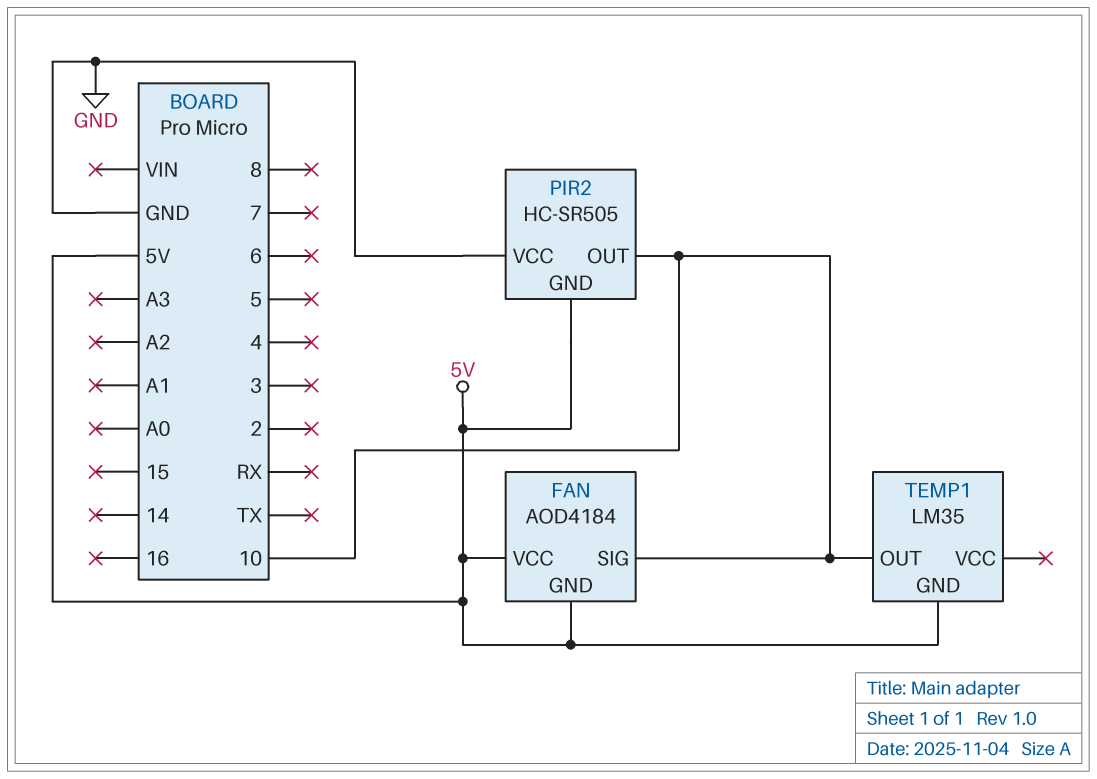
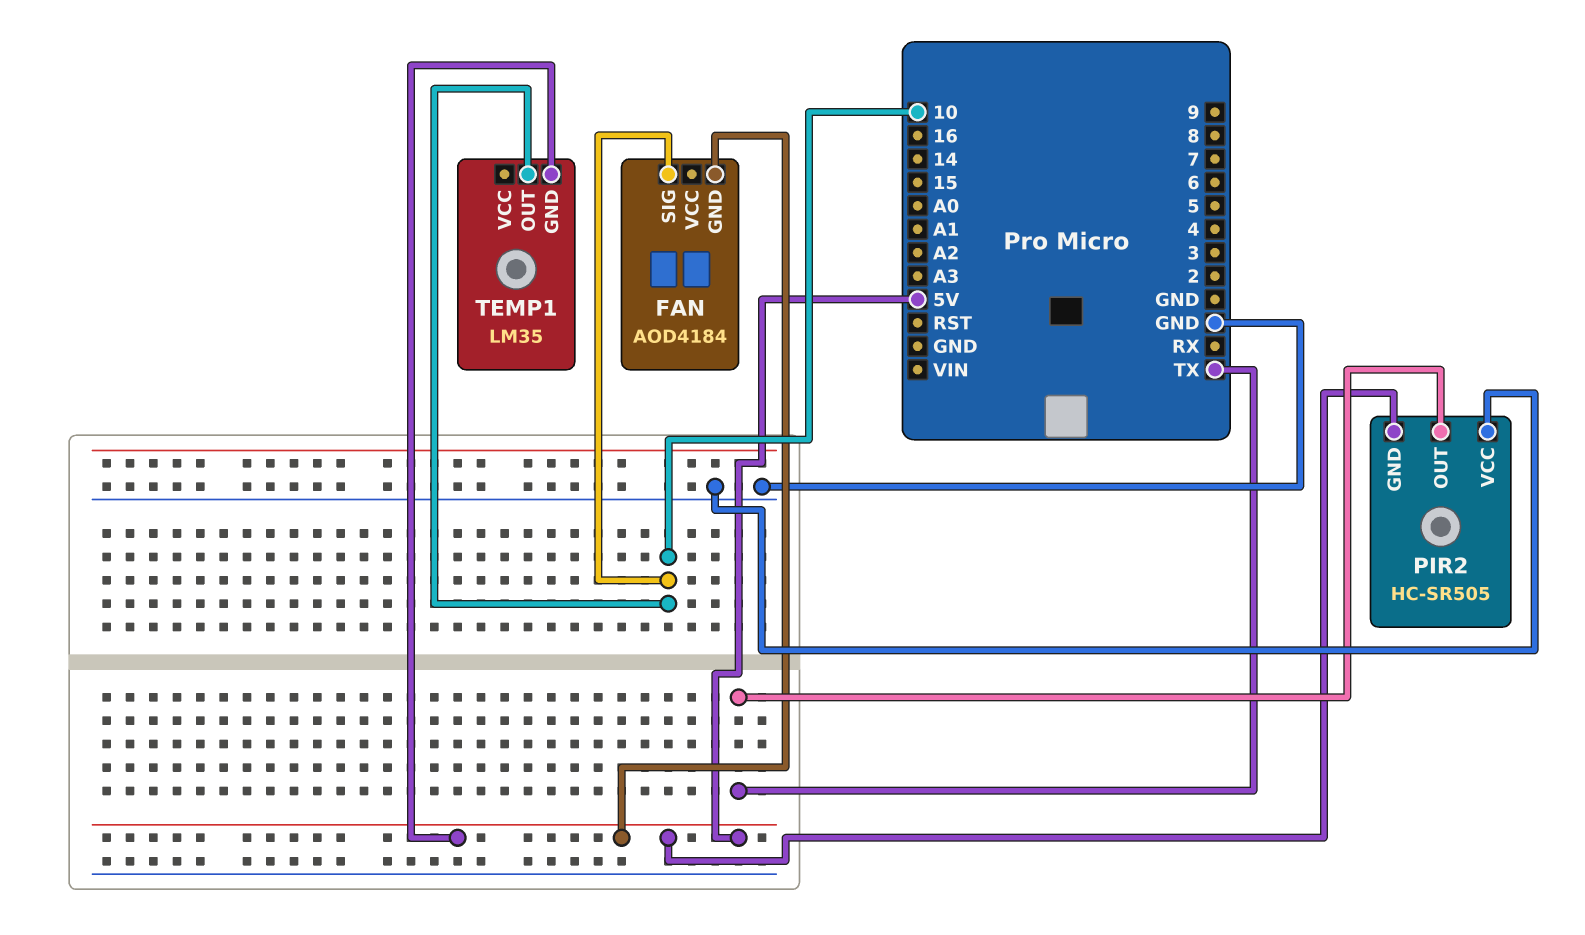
FAN pin VCC: 5V -> none
PIR2 pin OUT: 10 -> TX

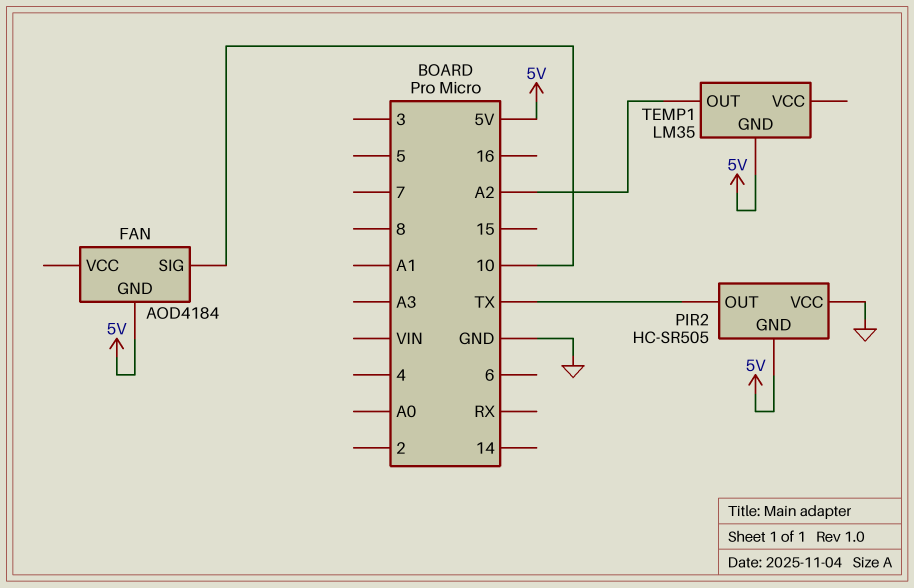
TEMP1 pin OUT: 10 -> A2

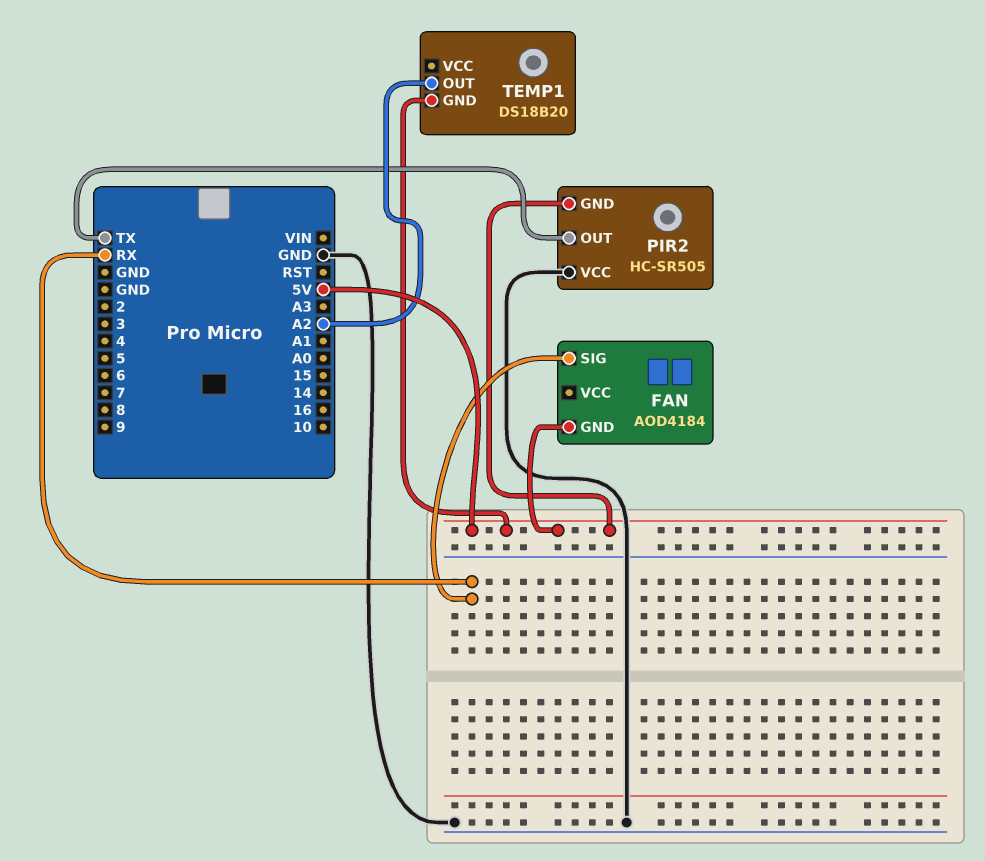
FAN pin SIG: 10 -> RX
TEMP1: LM35 -> DS18B20

